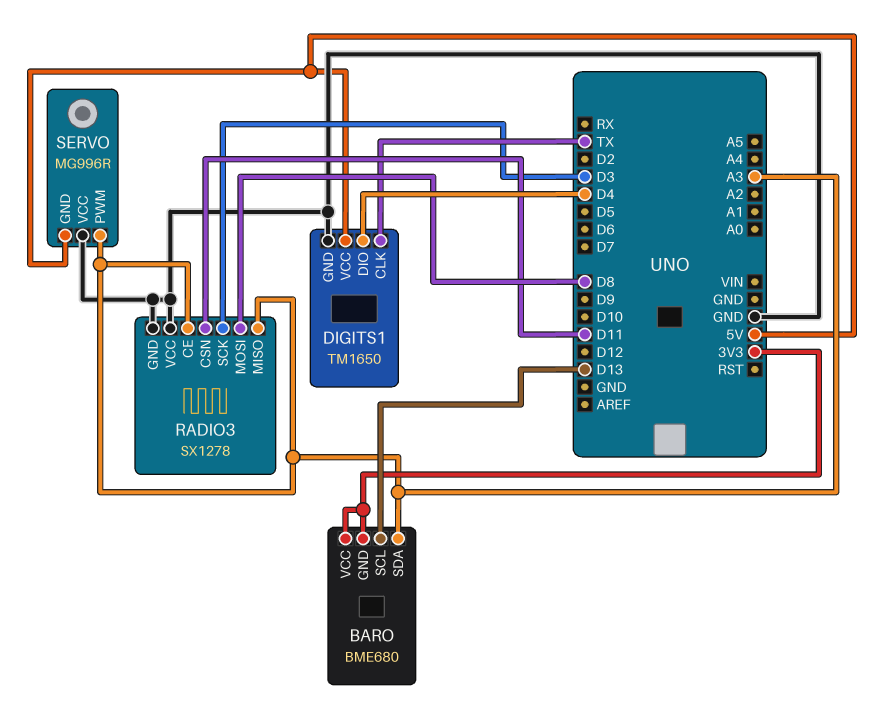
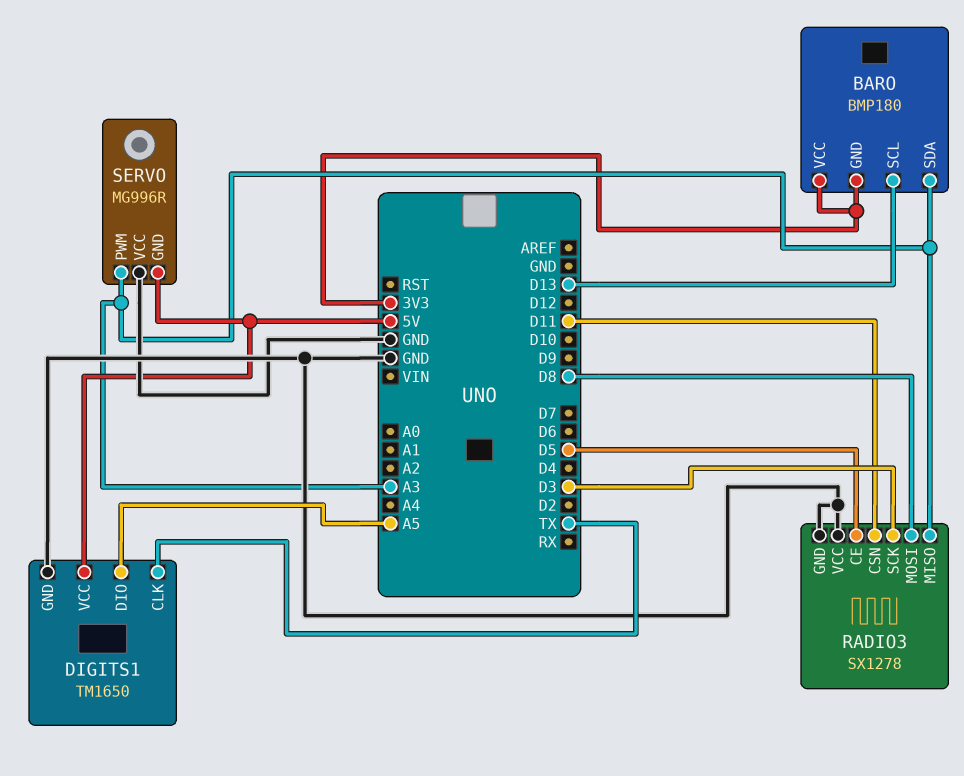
BARO: BME680 -> BMP180
DIGITS1 pin DIO: D4 -> A5
RADIO3 pin CE: A3 -> D5

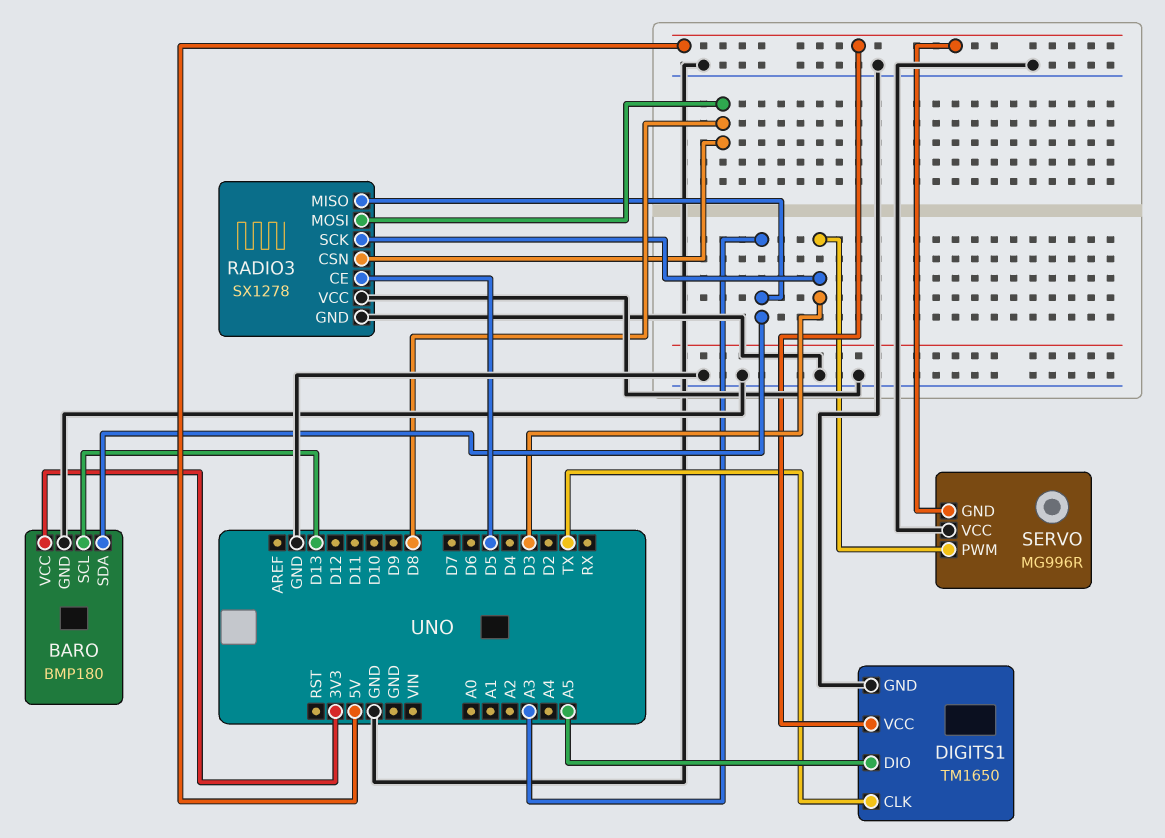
BARO pin GND: 3V3 -> GND
RADIO3 pin CSN: D11 -> D8
SERVO pin PWM: A3 -> D3

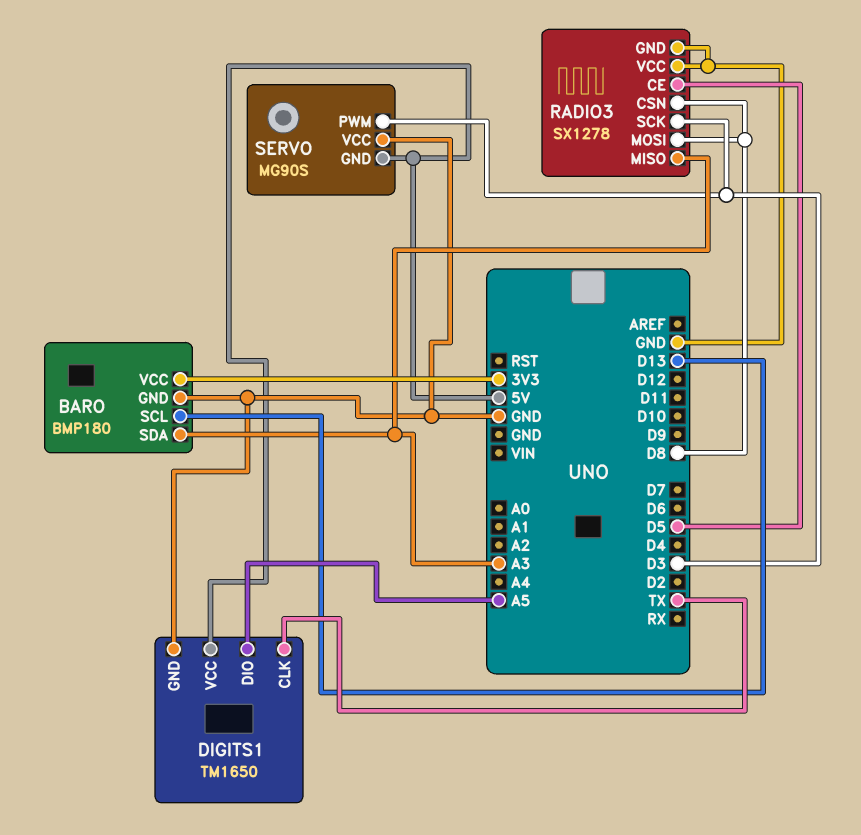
SERVO: MG996R -> MG90S

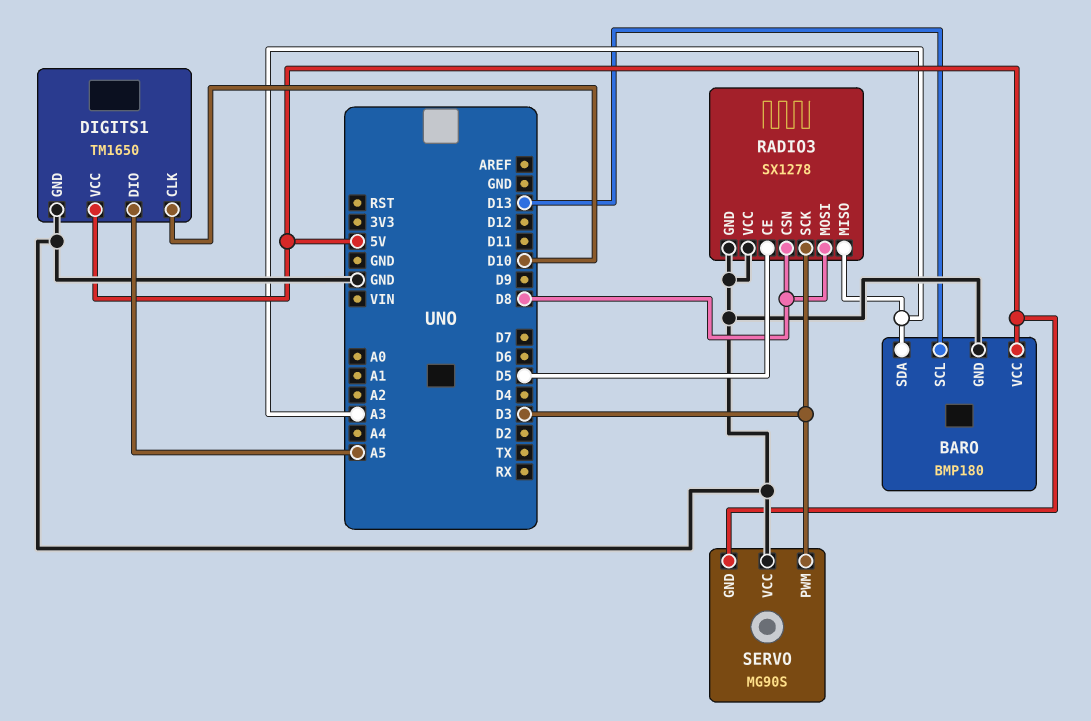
BARO pin VCC: 3V3 -> 5V
DIGITS1 pin CLK: TX -> D10

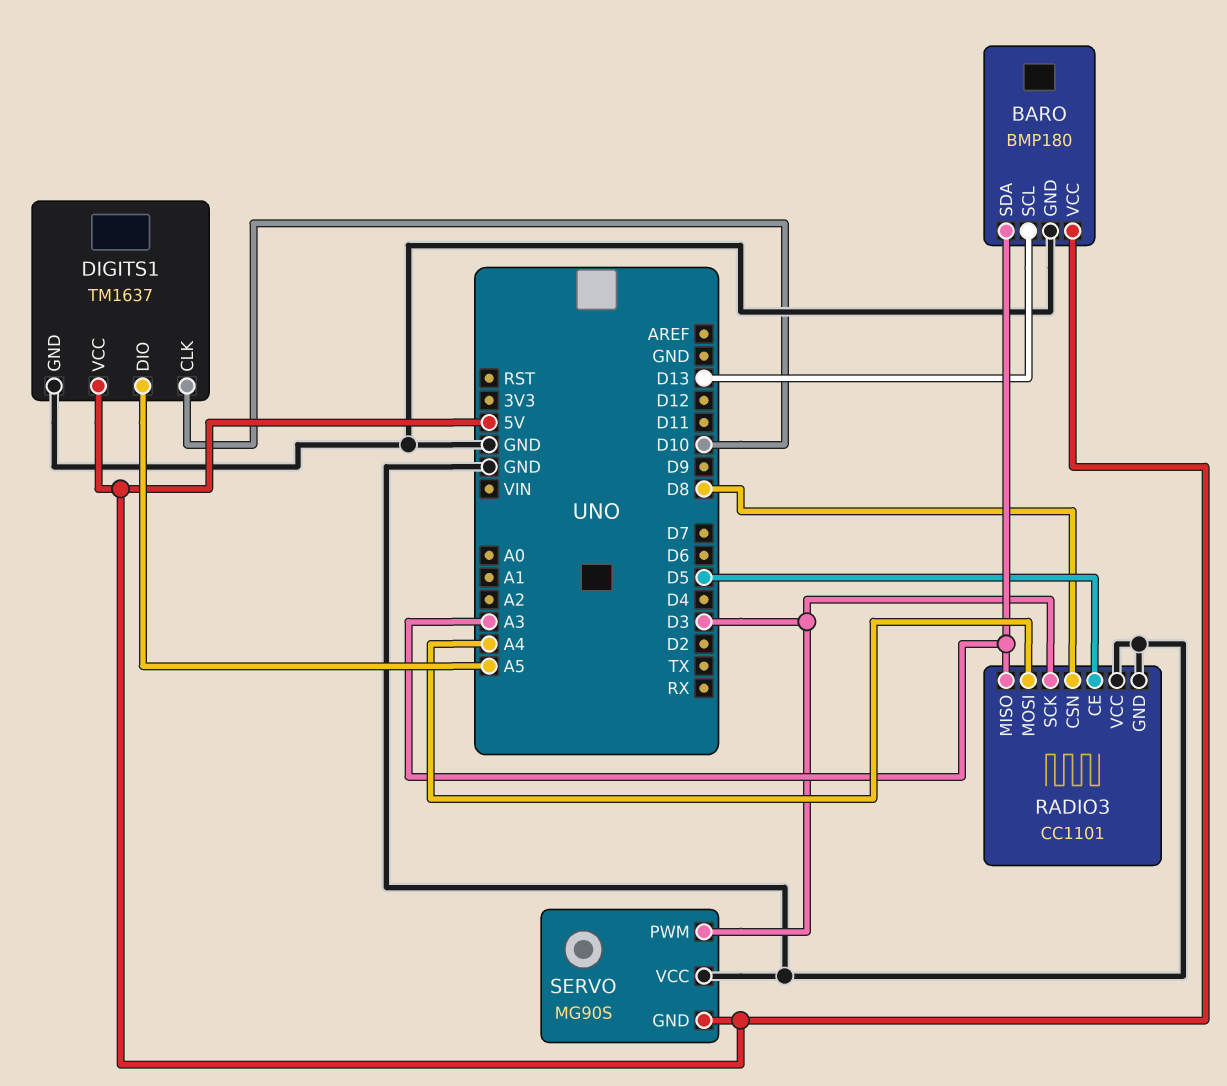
DIGITS1: TM1650 -> TM1637
RADIO3: SX1278 -> CC1101
RADIO3 pin MOSI: D8 -> A4

